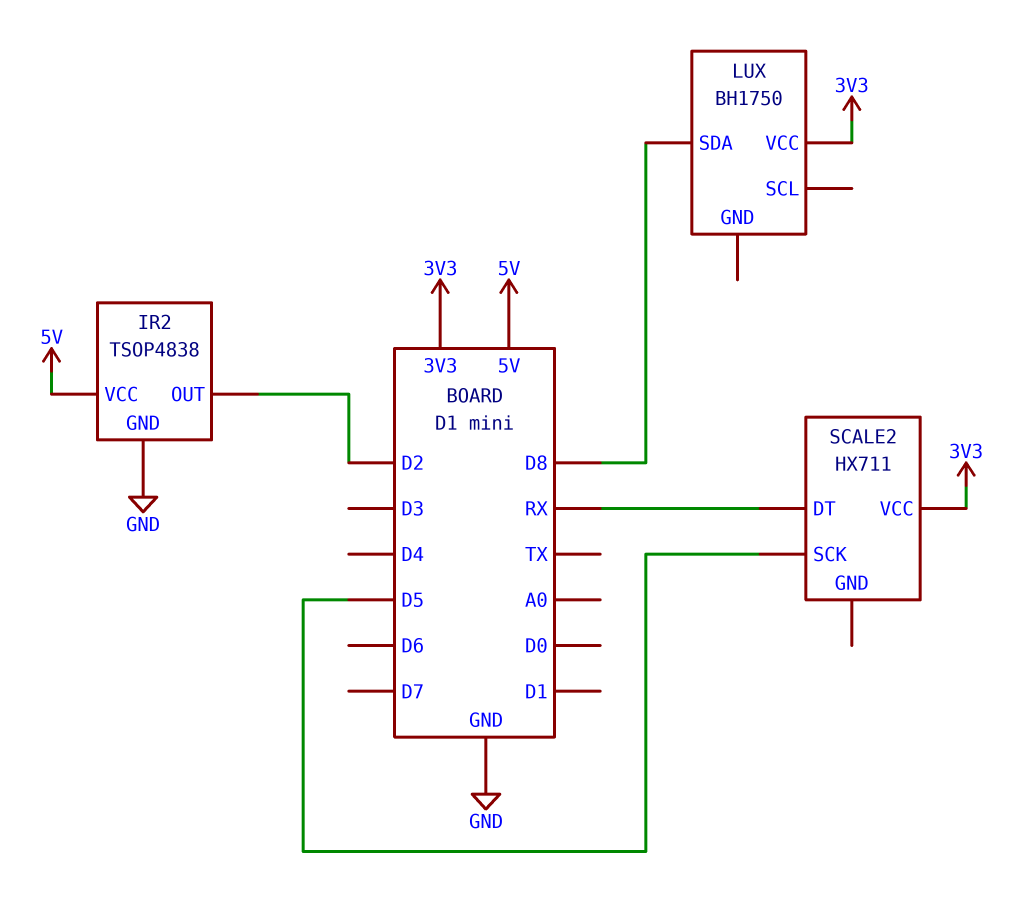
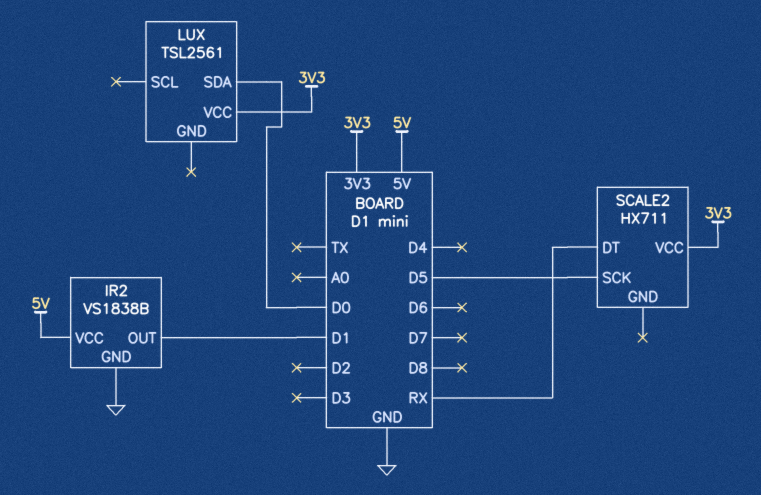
IR2: TSOP4838 -> VS1838B
IR2 pin OUT: D2 -> D1
LUX: BH1750 -> TSL2561
LUX pin SDA: D8 -> D0

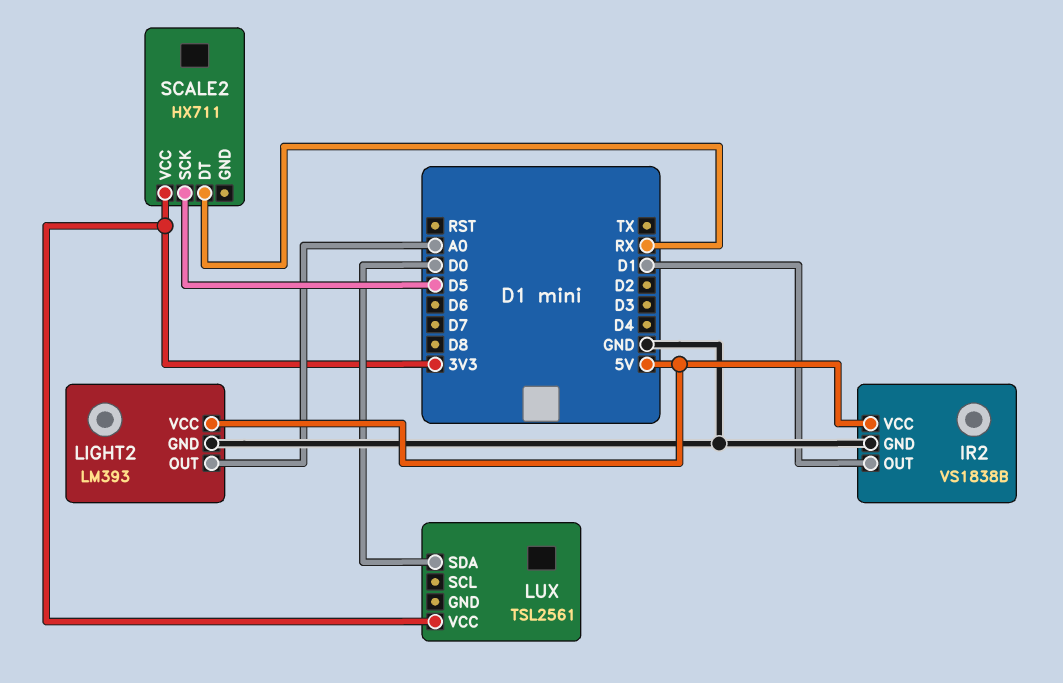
LIGHT2: none -> LM393
LIGHT2 pin GND: none -> GND
LIGHT2 pin OUT: none -> A0
LIGHT2 pin VCC: none -> 5V

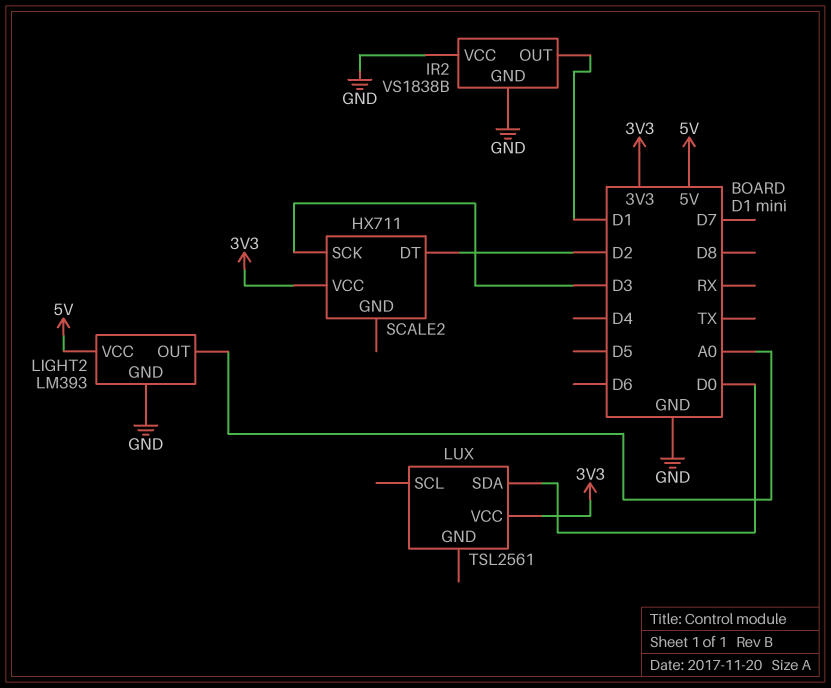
IR2 pin VCC: 5V -> GND
SCALE2 pin DT: RX -> D2
SCALE2 pin SCK: D5 -> D3

